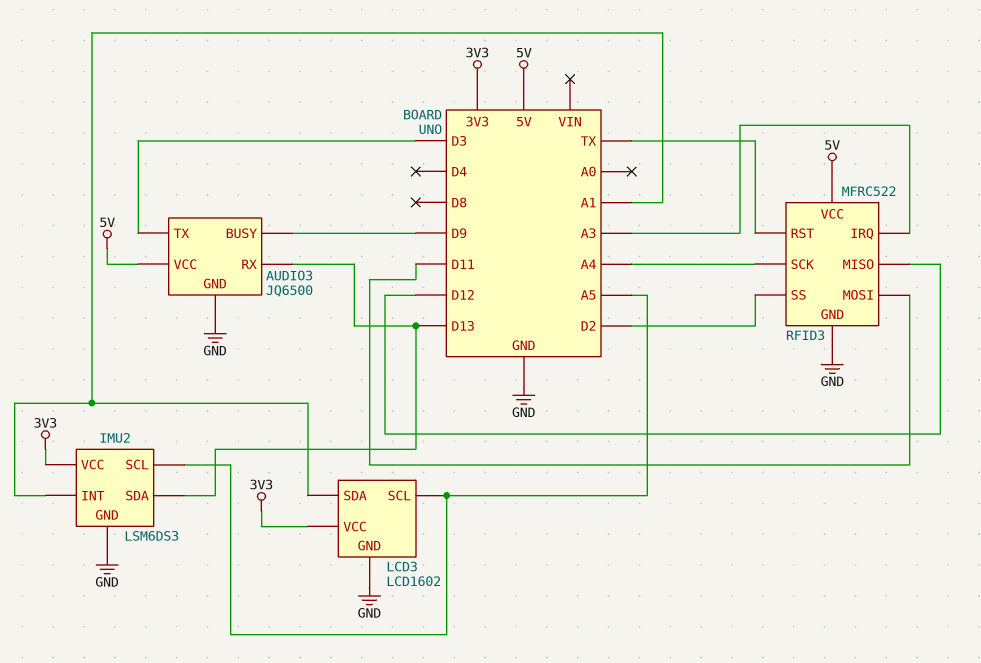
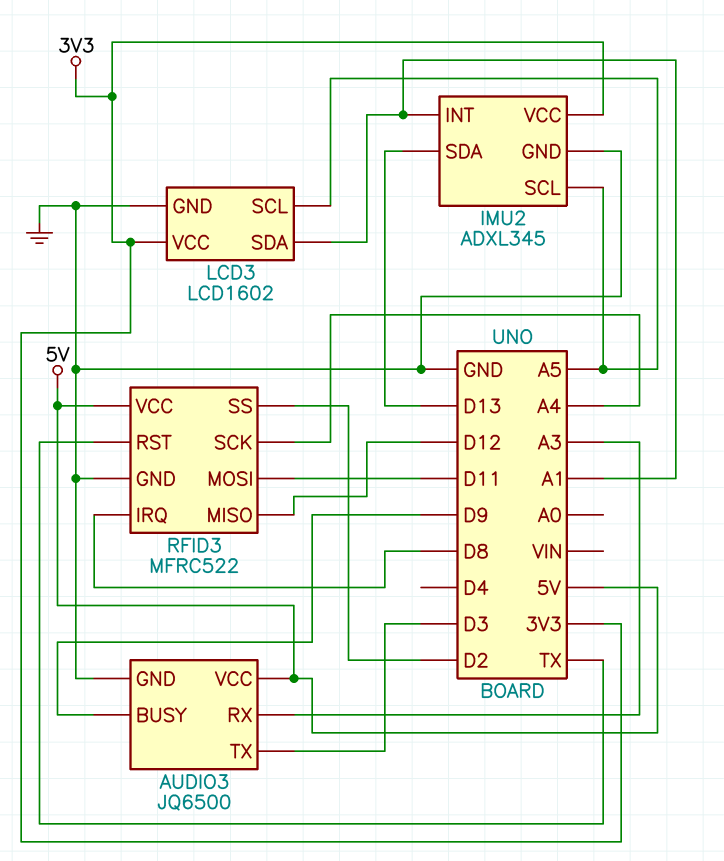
AUDIO3 pin RX: D13 -> A3
IMU2: LSM6DS3 -> ADXL345
RFID3 pin IRQ: A3 -> D8

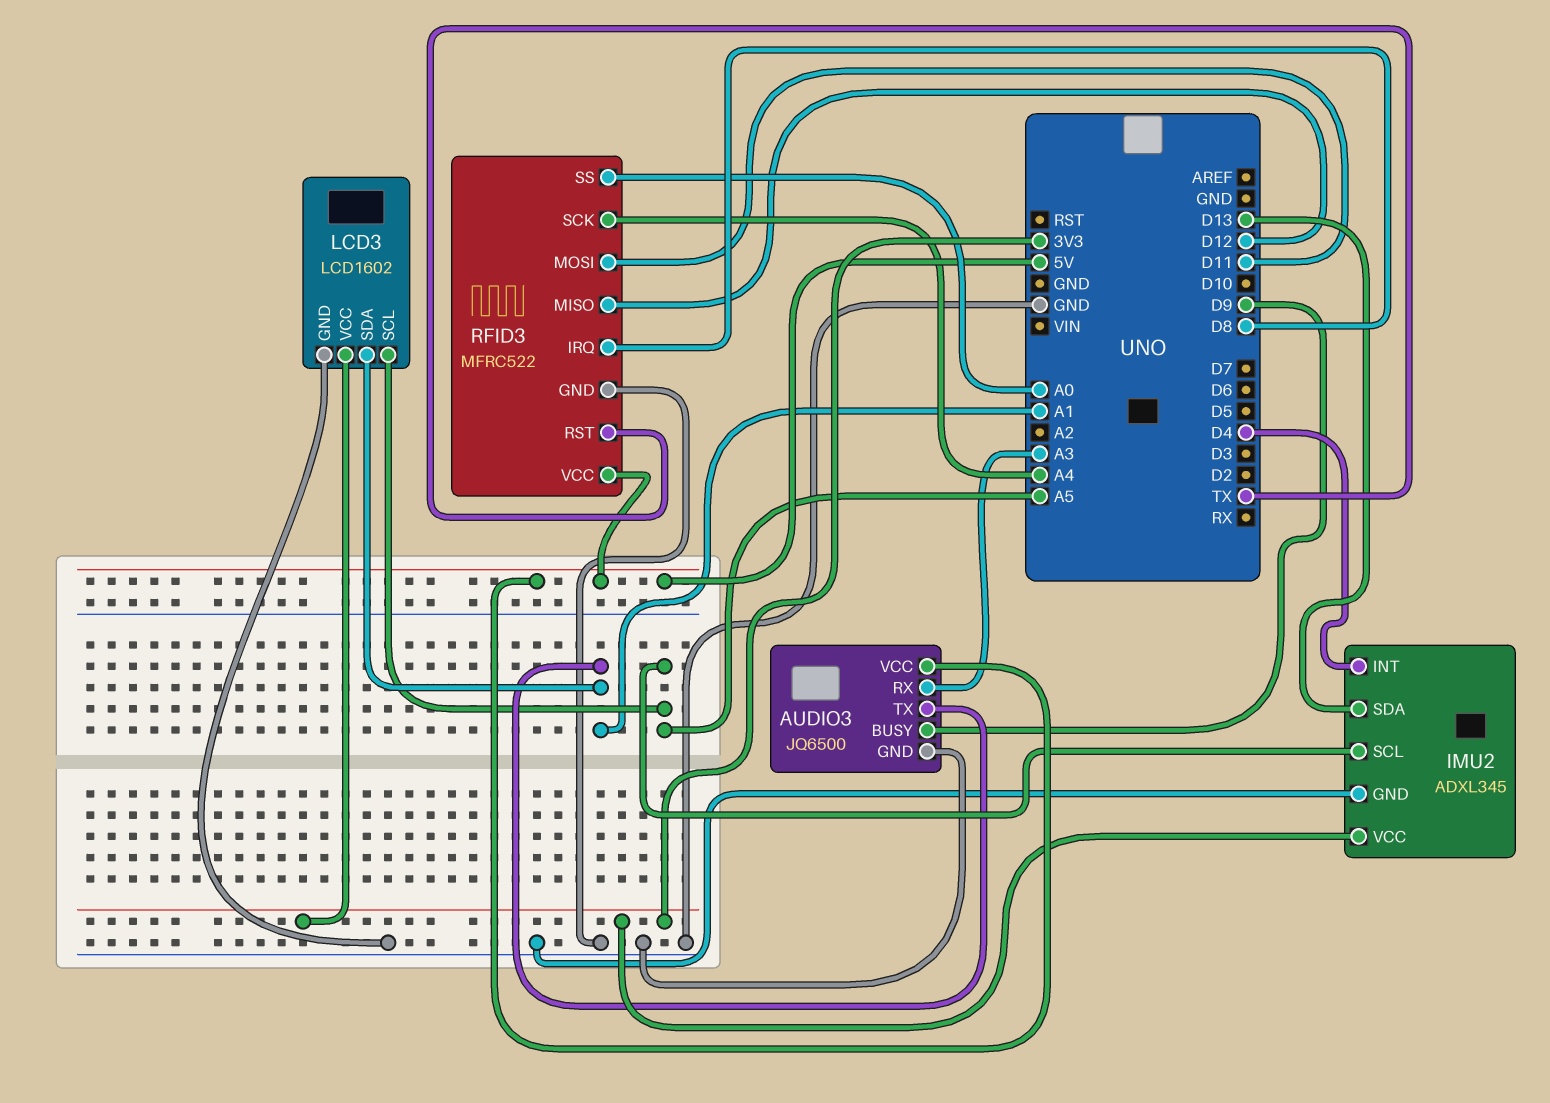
AUDIO3 pin TX: D3 -> A1
IMU2 pin INT: A1 -> D4
RFID3 pin SS: D2 -> A0

